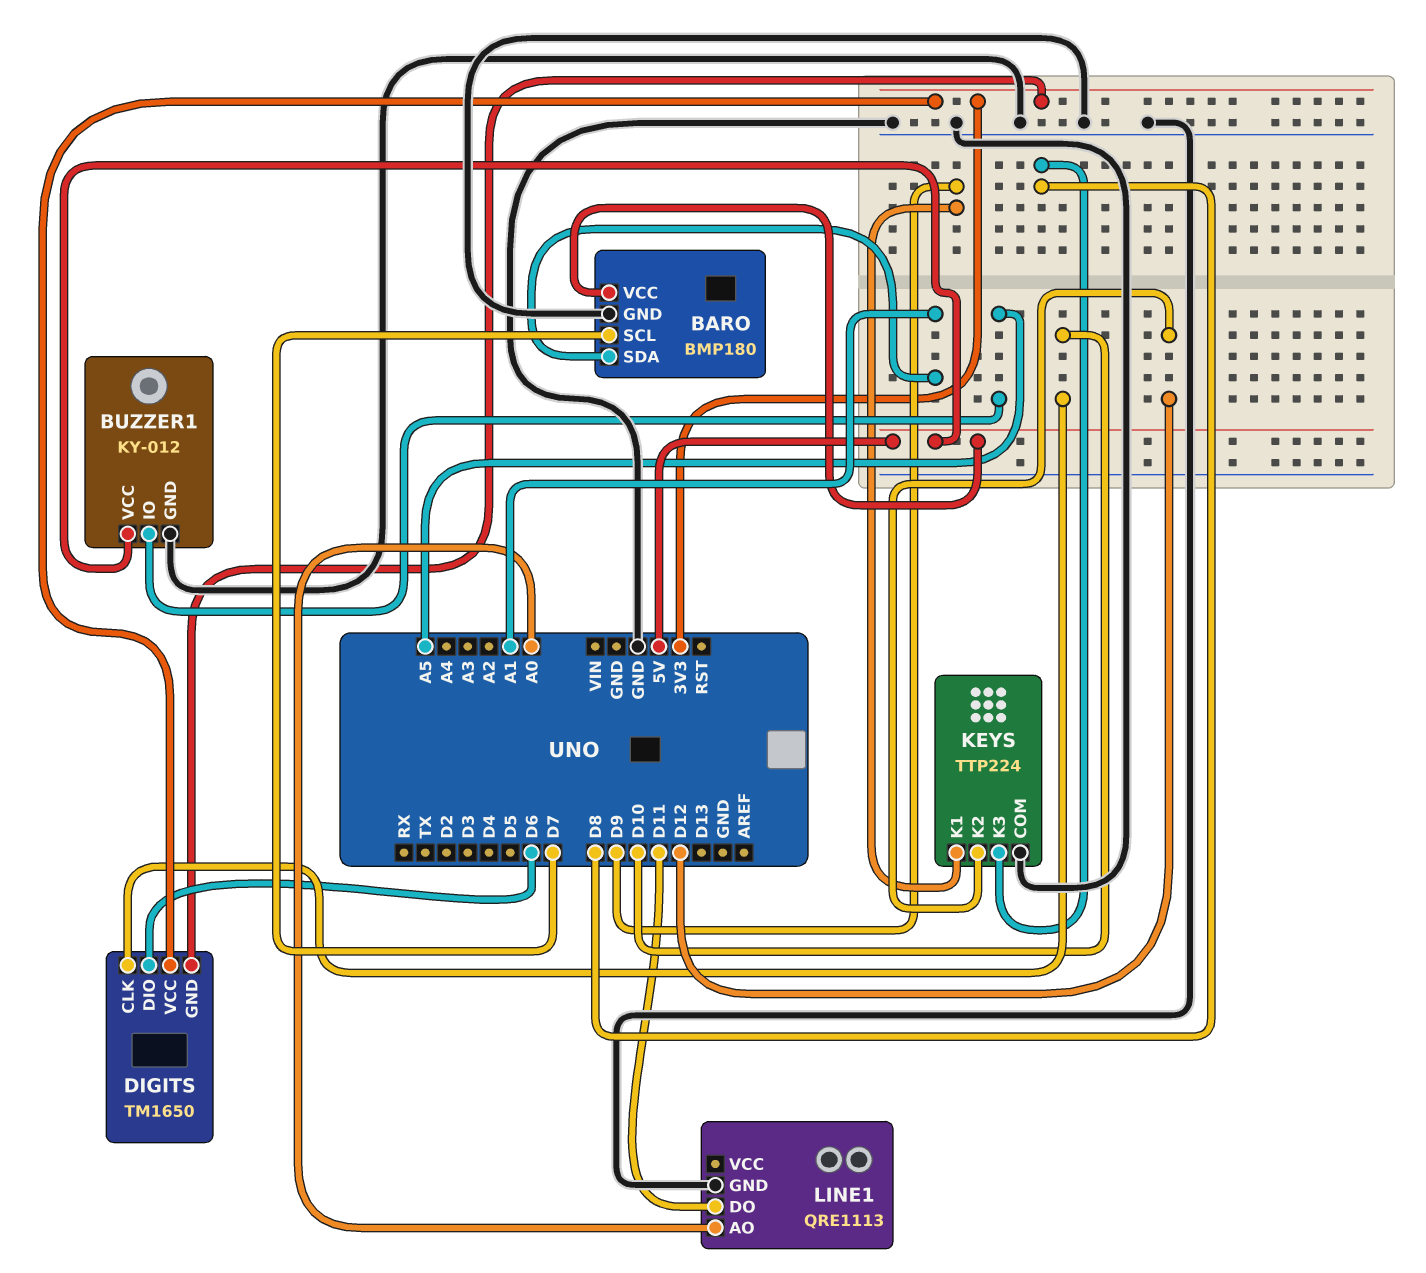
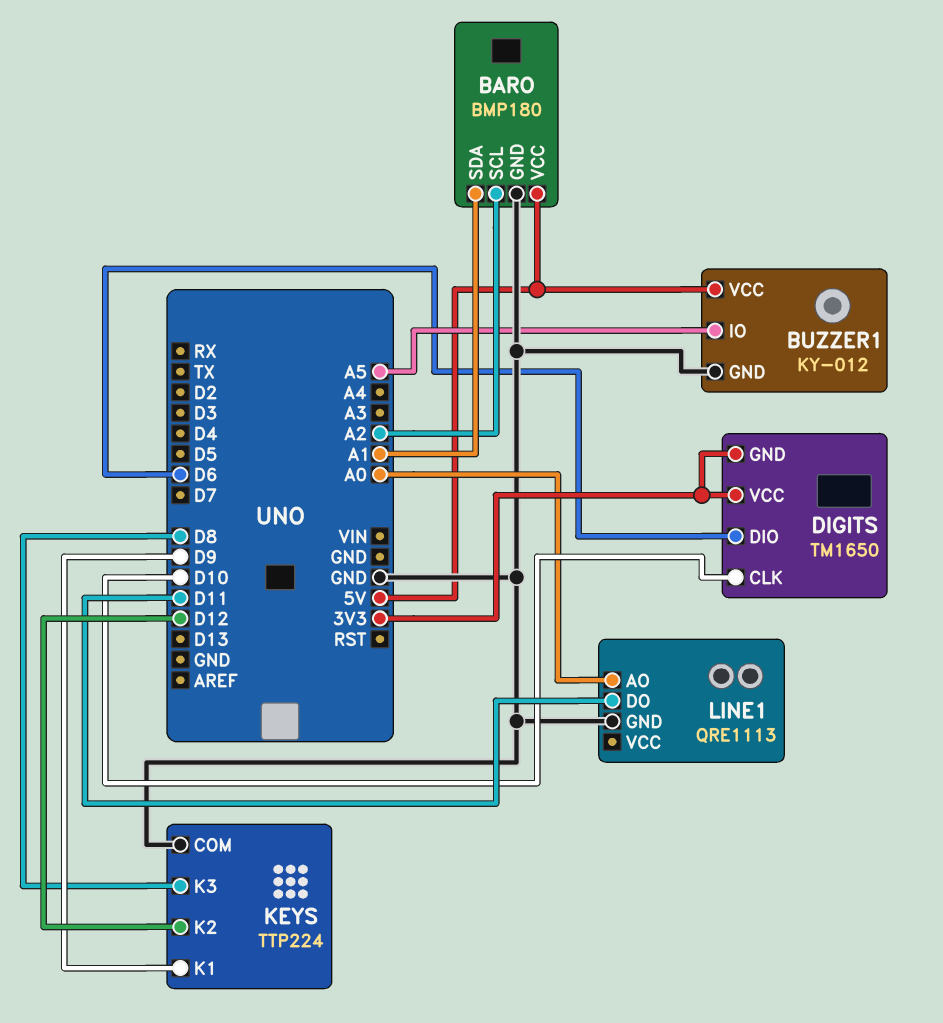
BARO pin SCL: D7 -> A2

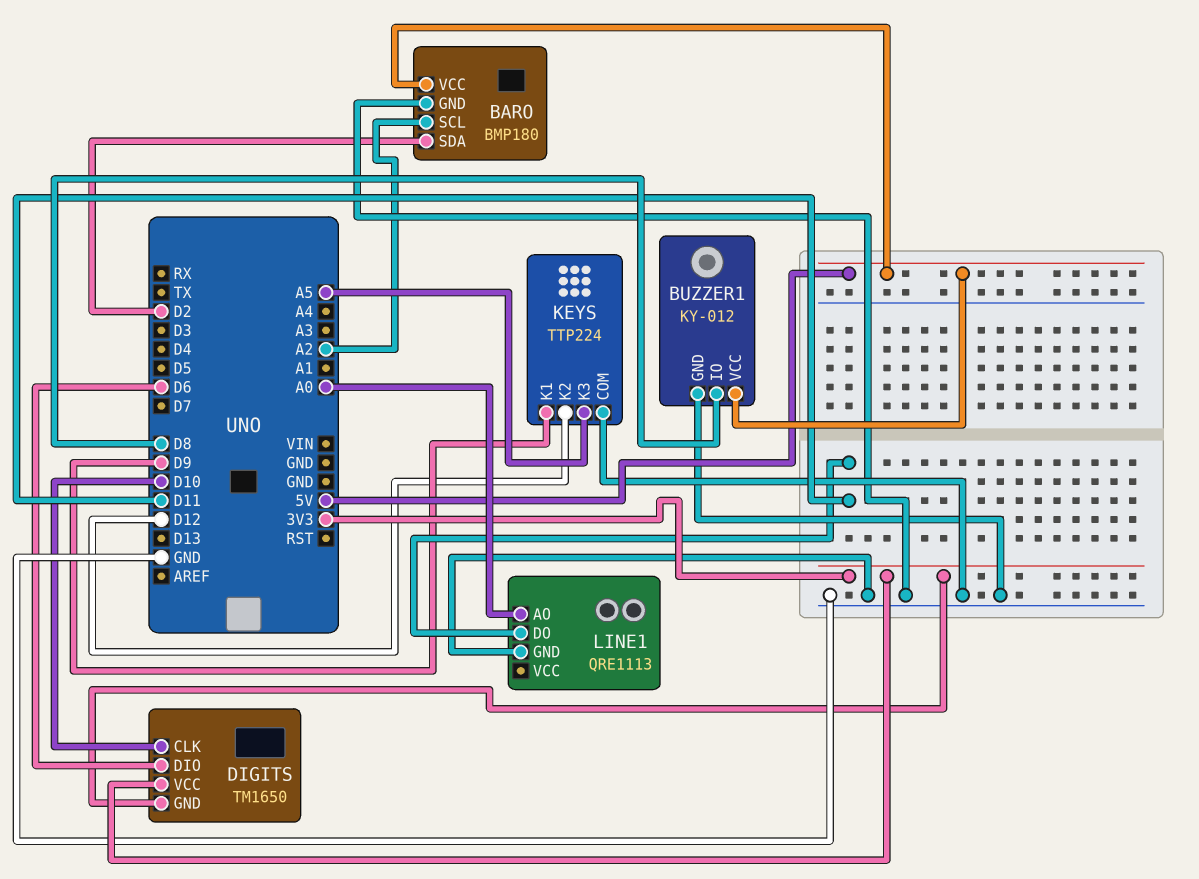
BARO pin SDA: A1 -> D2
BUZZER1 pin IO: A5 -> D8
KEYS pin K3: D8 -> A5

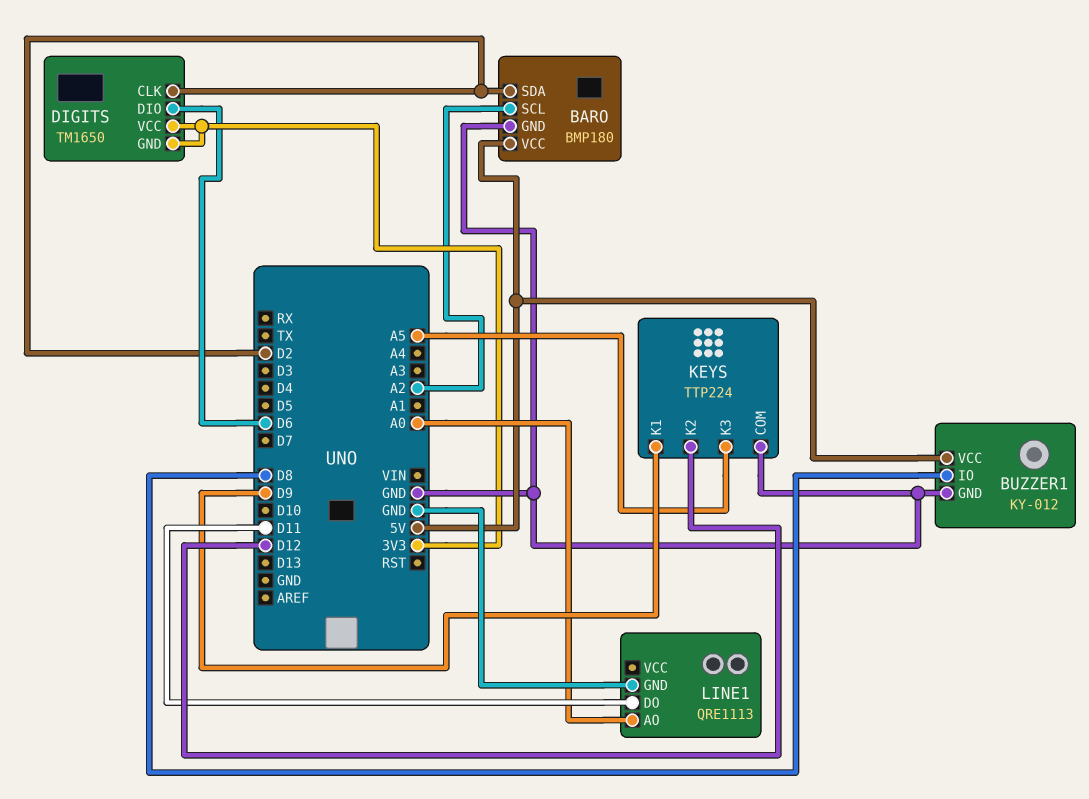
DIGITS pin CLK: D10 -> D2

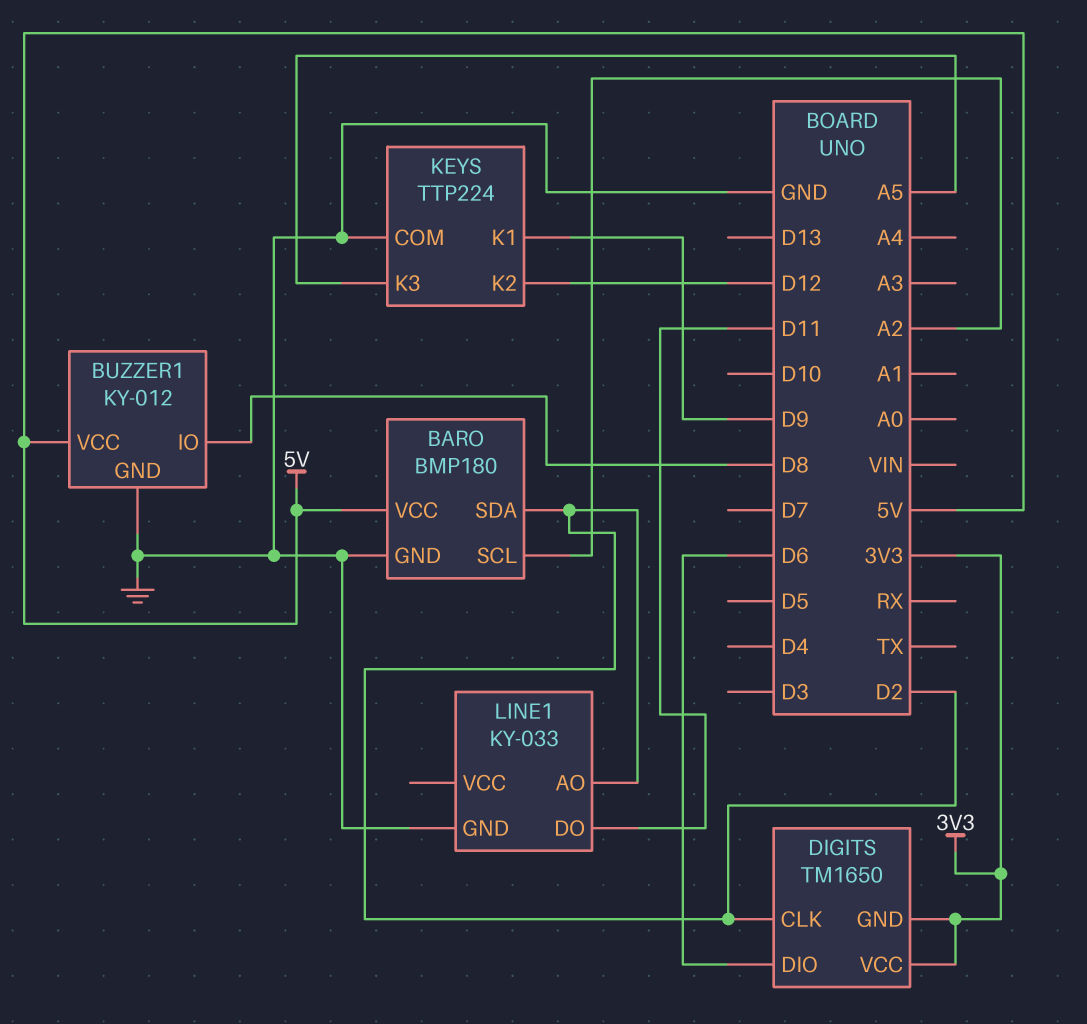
LINE1: QRE1113 -> KY-033
LINE1 pin AO: A0 -> D2

